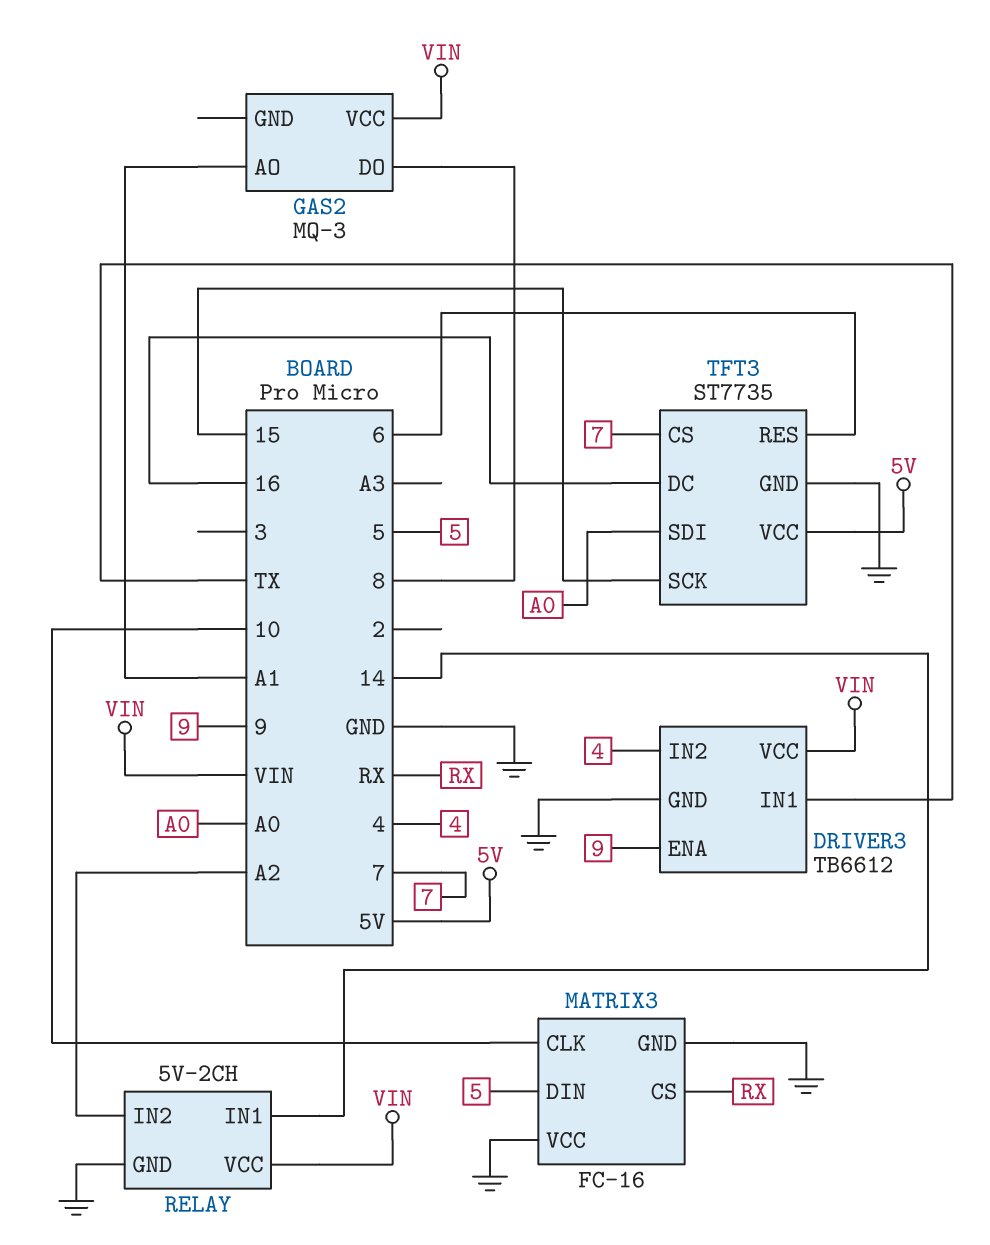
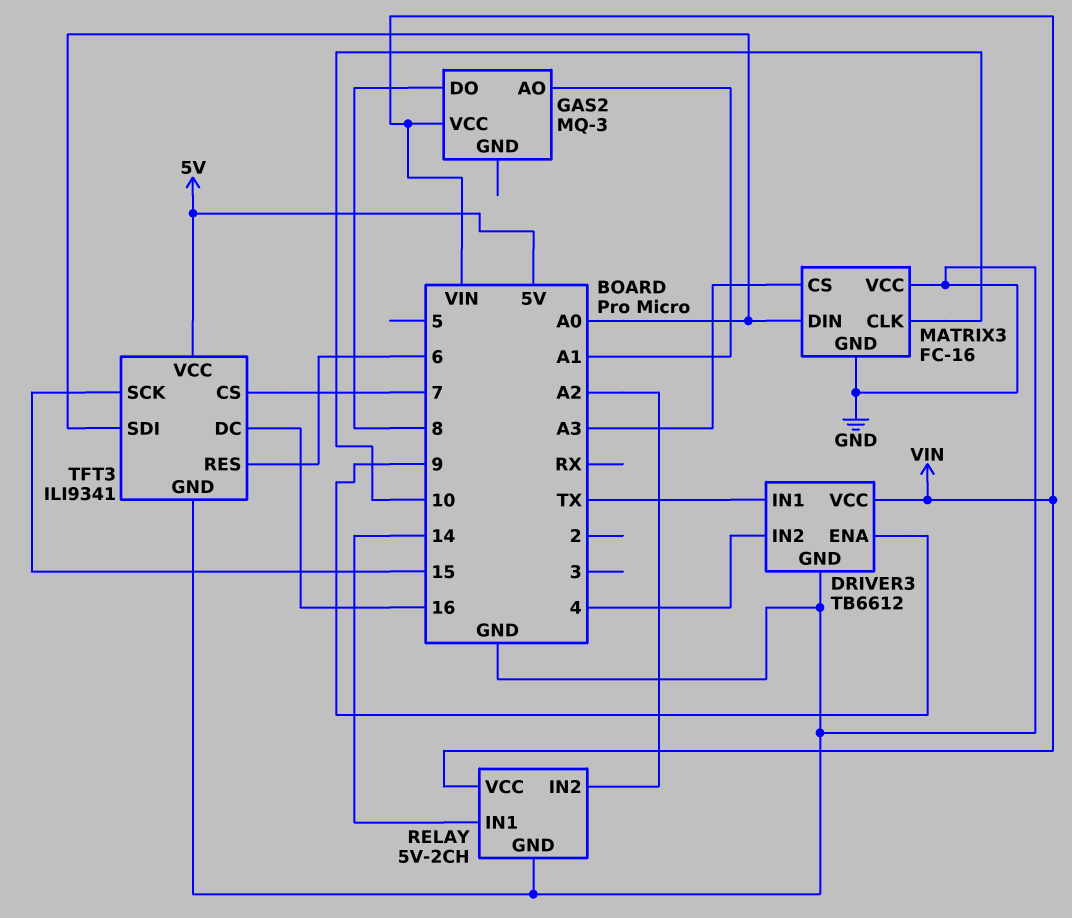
MATRIX3 pin CS: RX -> A3
MATRIX3 pin DIN: 5 -> A0
TFT3: ST7735 -> ILI9341

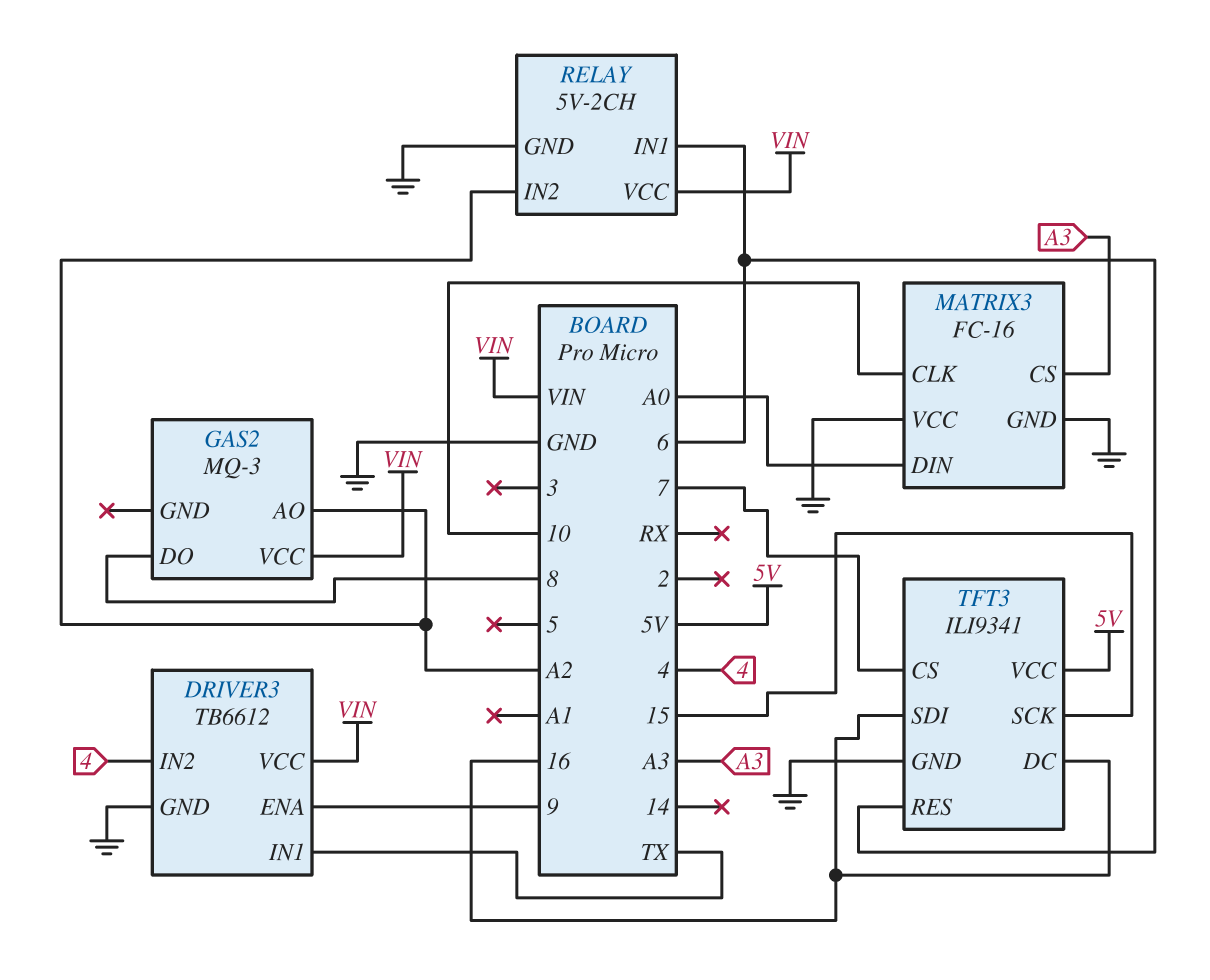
GAS2 pin AO: A1 -> A2
RELAY pin IN1: 14 -> 6
TFT3 pin SDI: A0 -> 16

